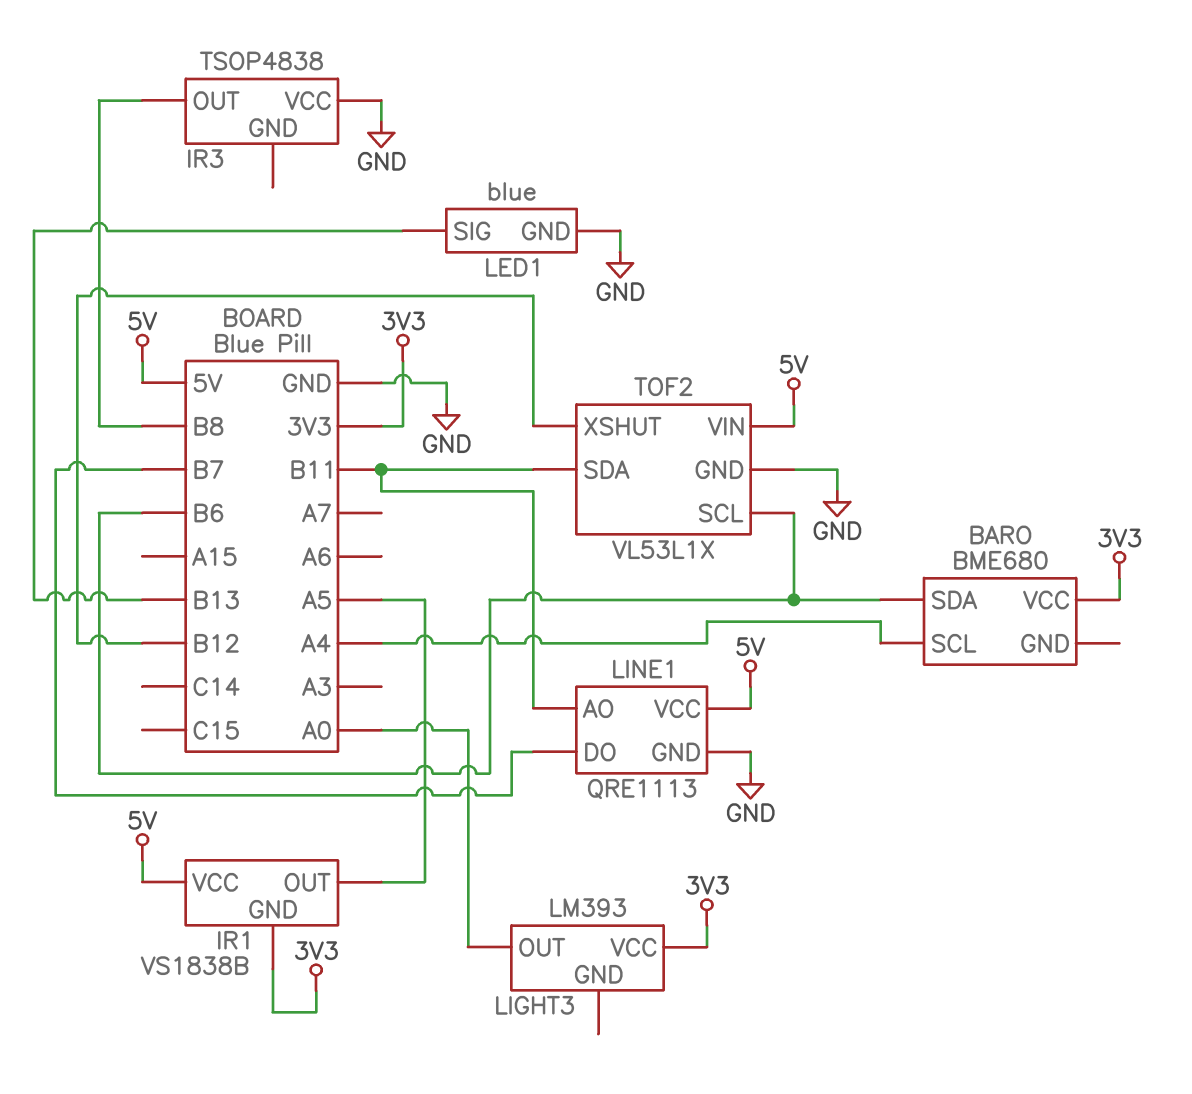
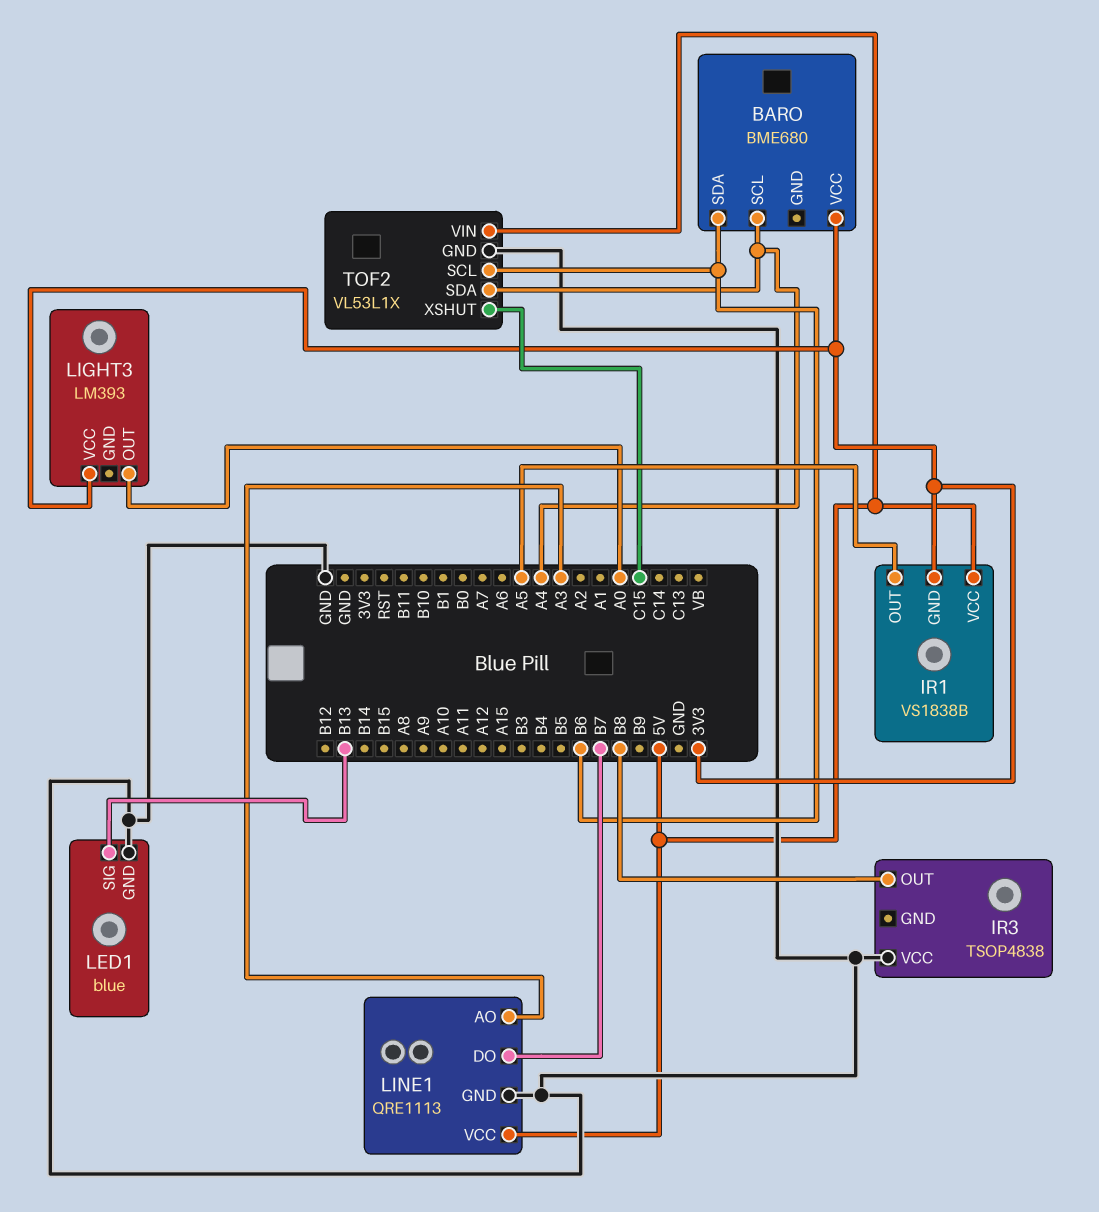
LINE1 pin AO: B11 -> A3
TOF2 pin SDA: B11 -> A4
TOF2 pin XSHUT: B12 -> C15

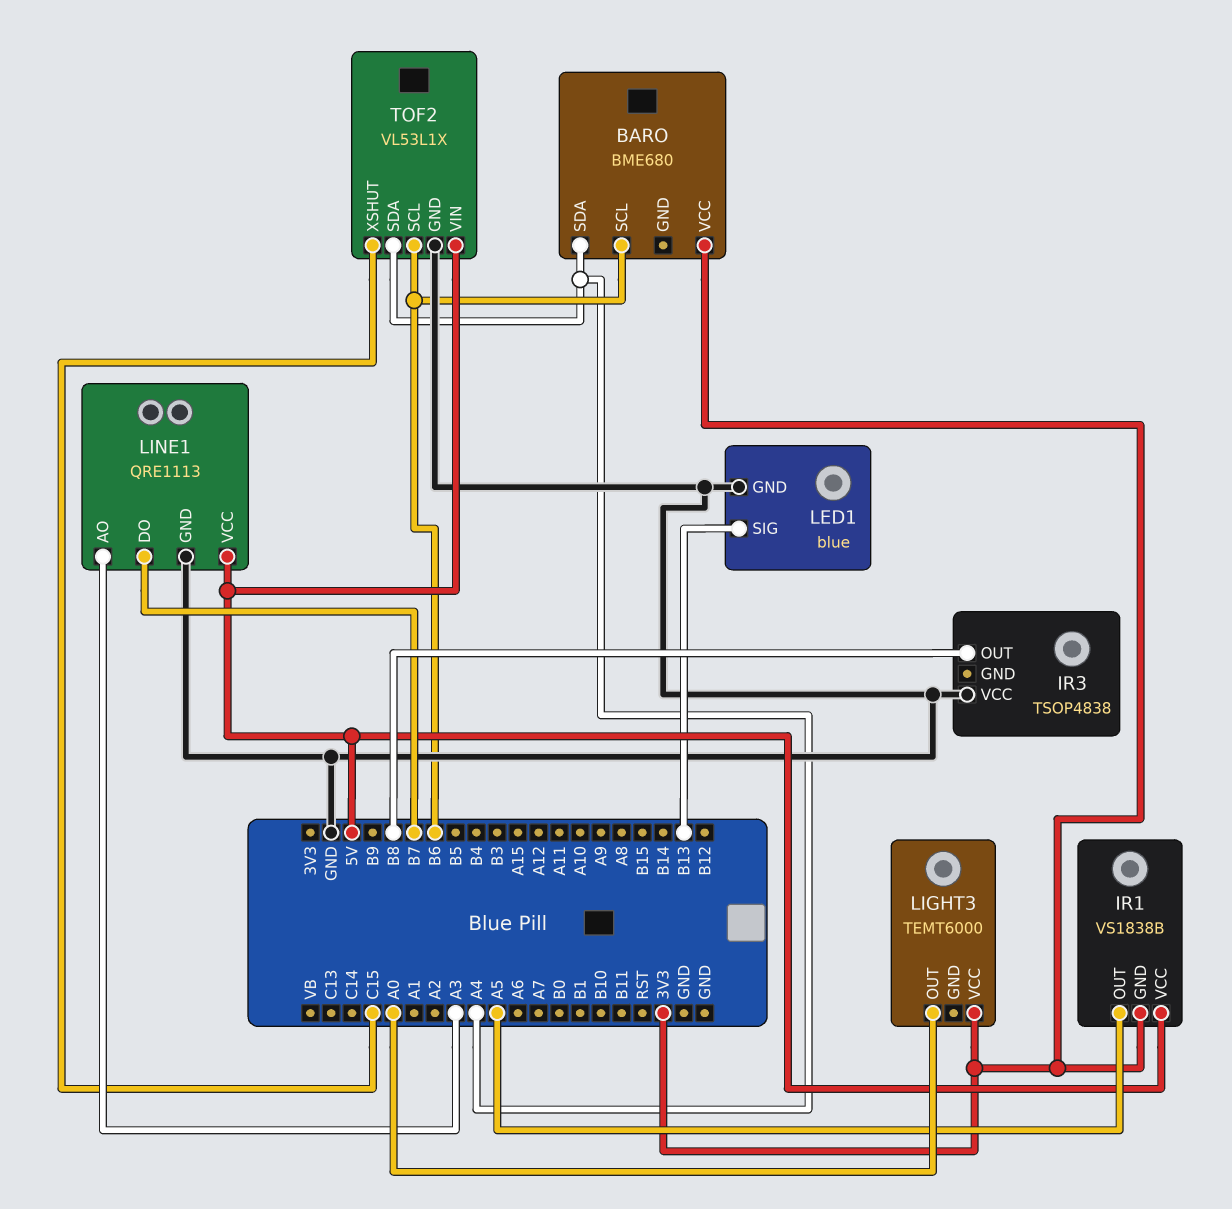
BARO pin SCL: A4 -> B6
BARO pin SDA: B6 -> A4
LIGHT3: LM393 -> TEMT6000

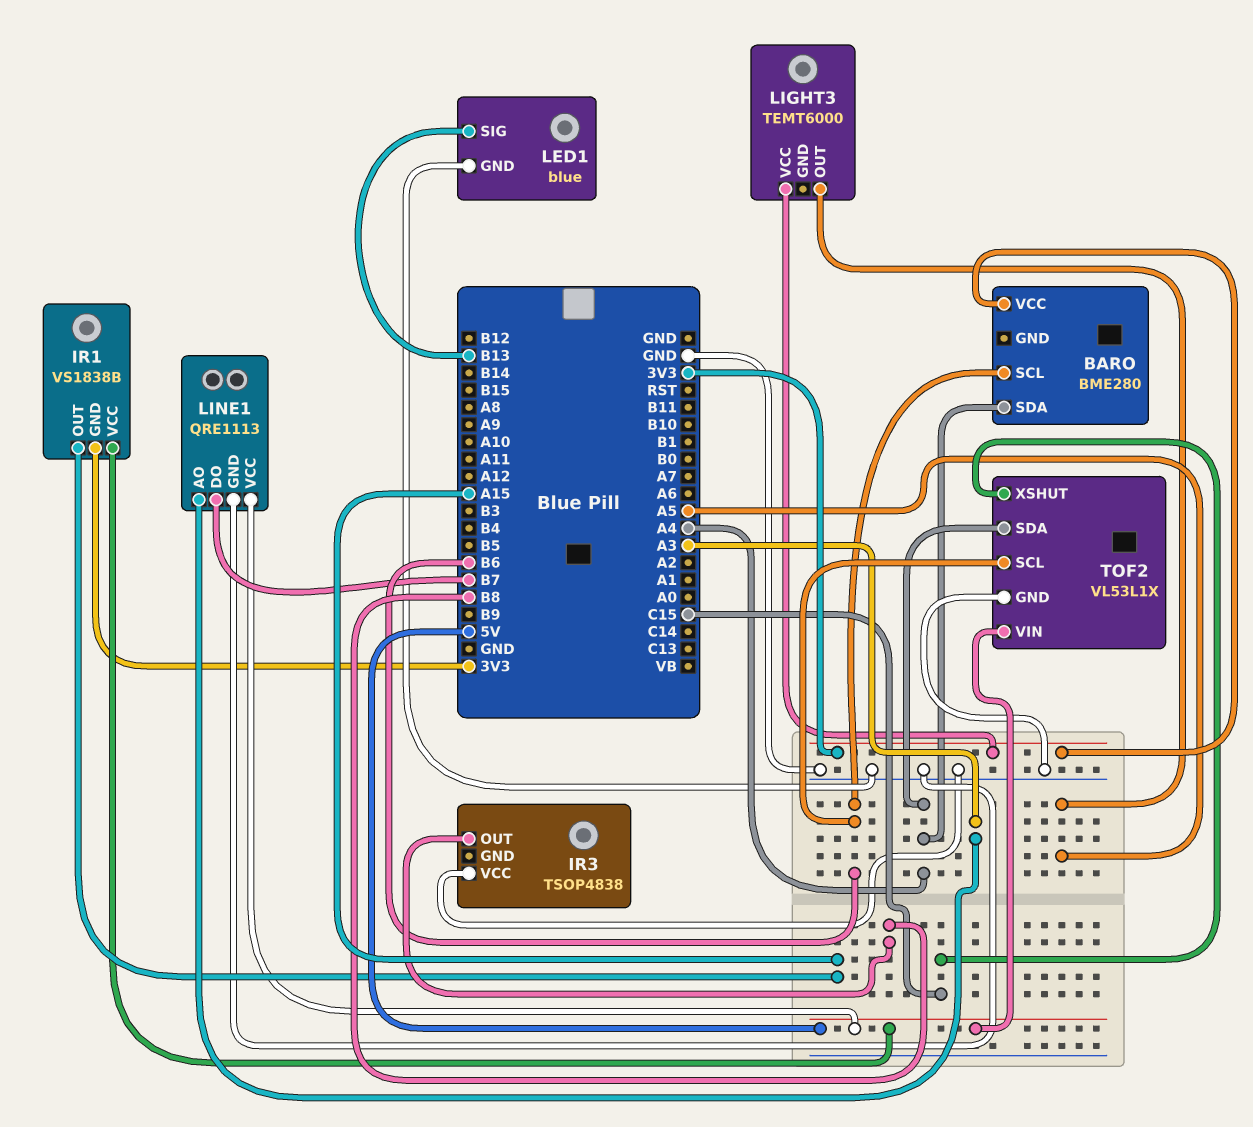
BARO: BME680 -> BME280
IR1 pin OUT: A5 -> A15
LIGHT3 pin OUT: A0 -> A5

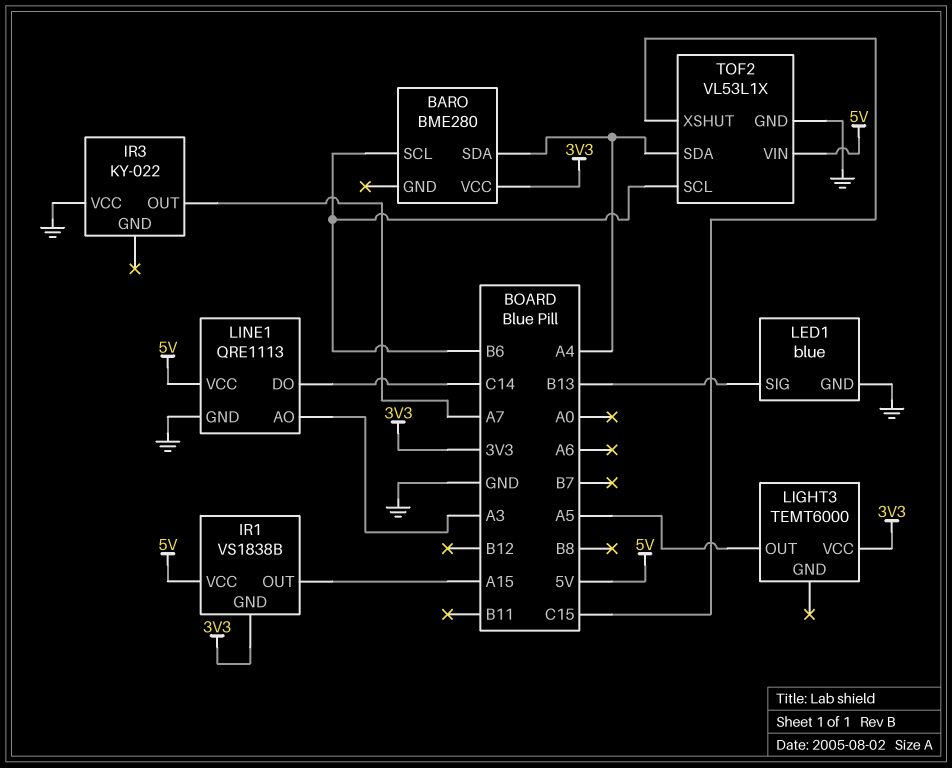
IR3: TSOP4838 -> KY-022
IR3 pin OUT: B8 -> A7
LINE1 pin DO: B7 -> C14

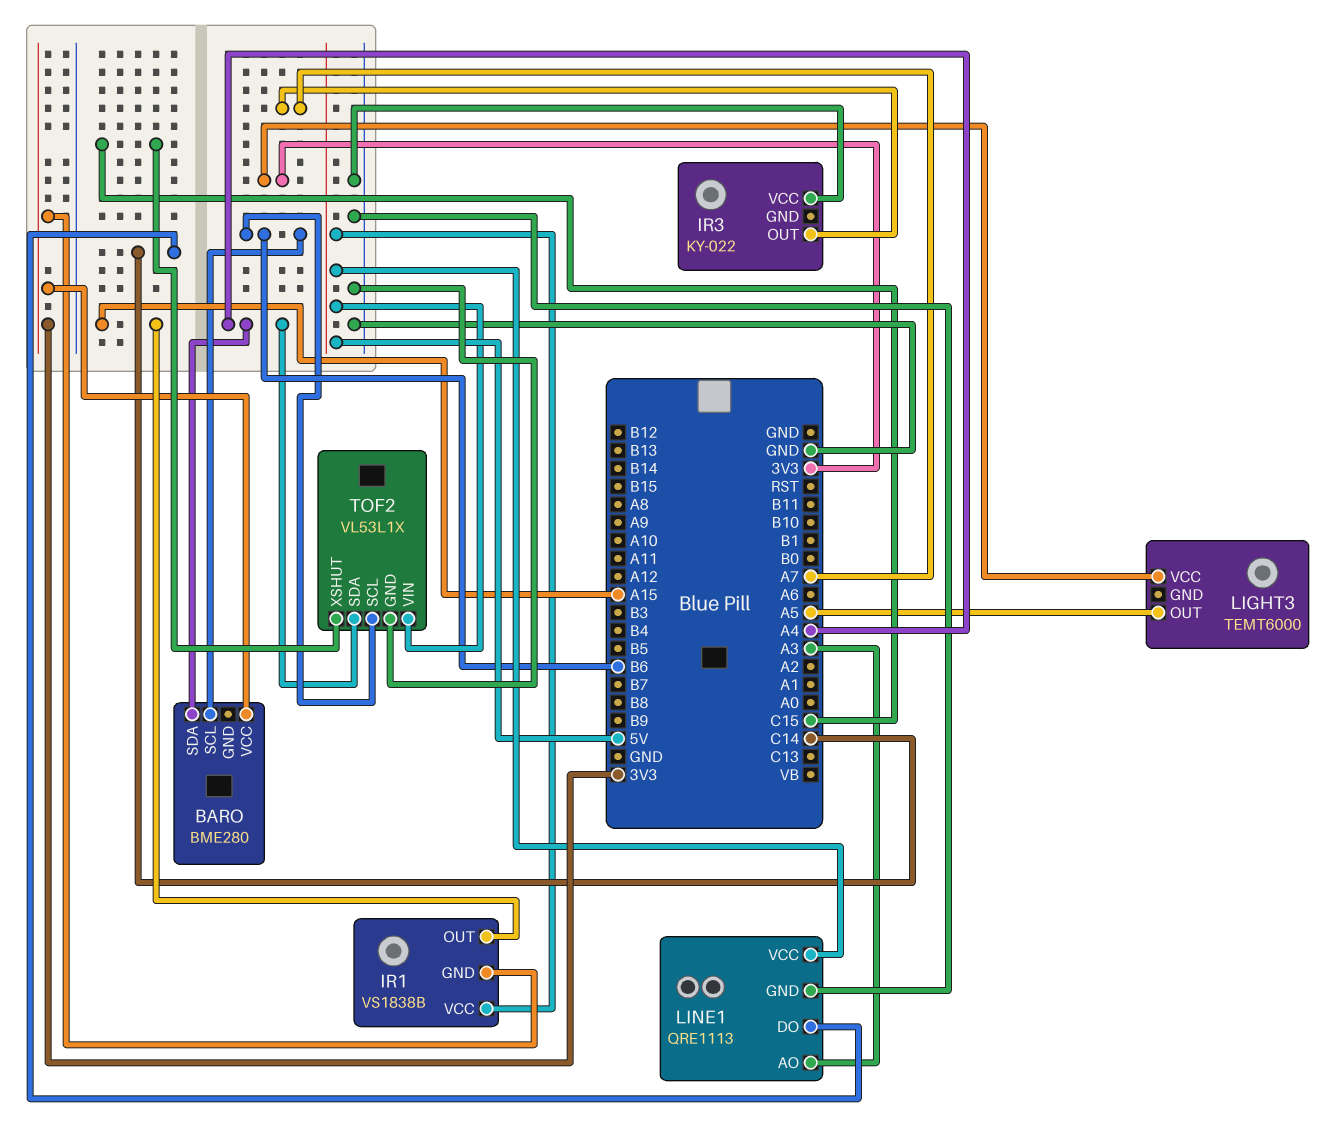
LED1: blue -> none
LED1 pin GND: GND -> none
LED1 pin SIG: B13 -> none

